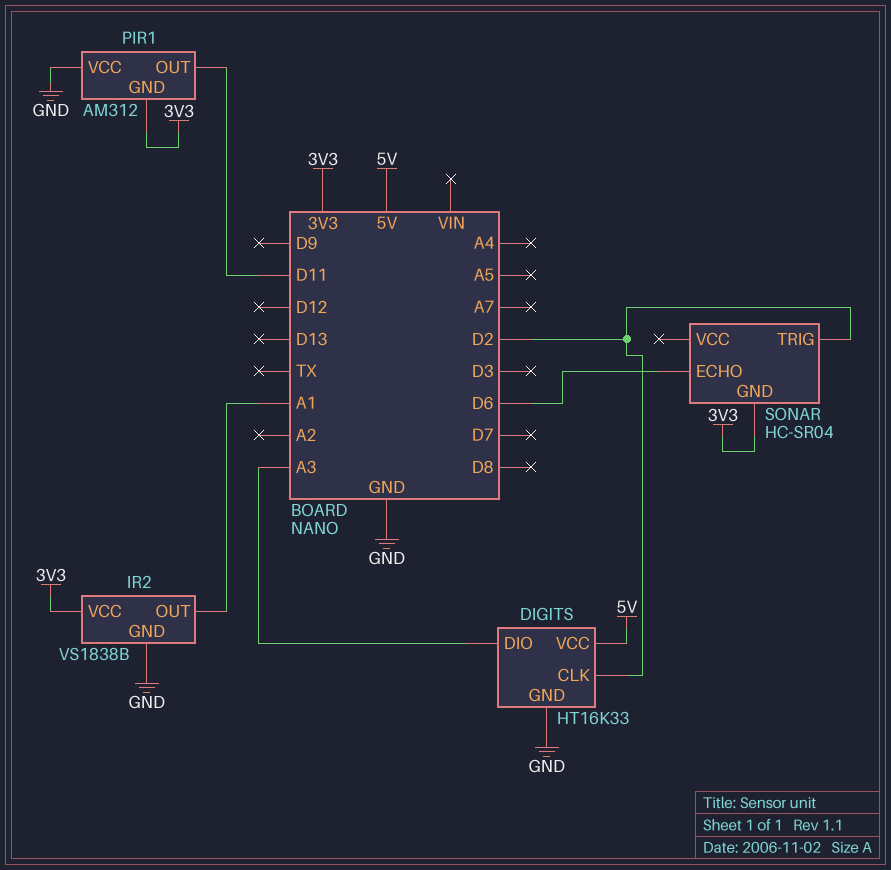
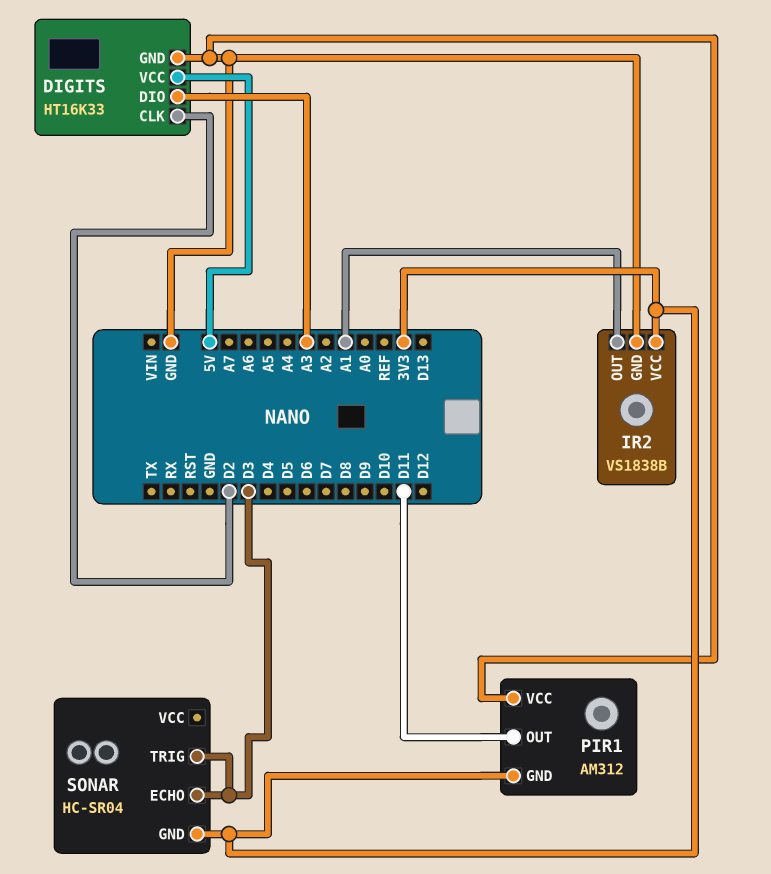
SONAR pin ECHO: D6 -> D3
SONAR pin TRIG: D2 -> D3

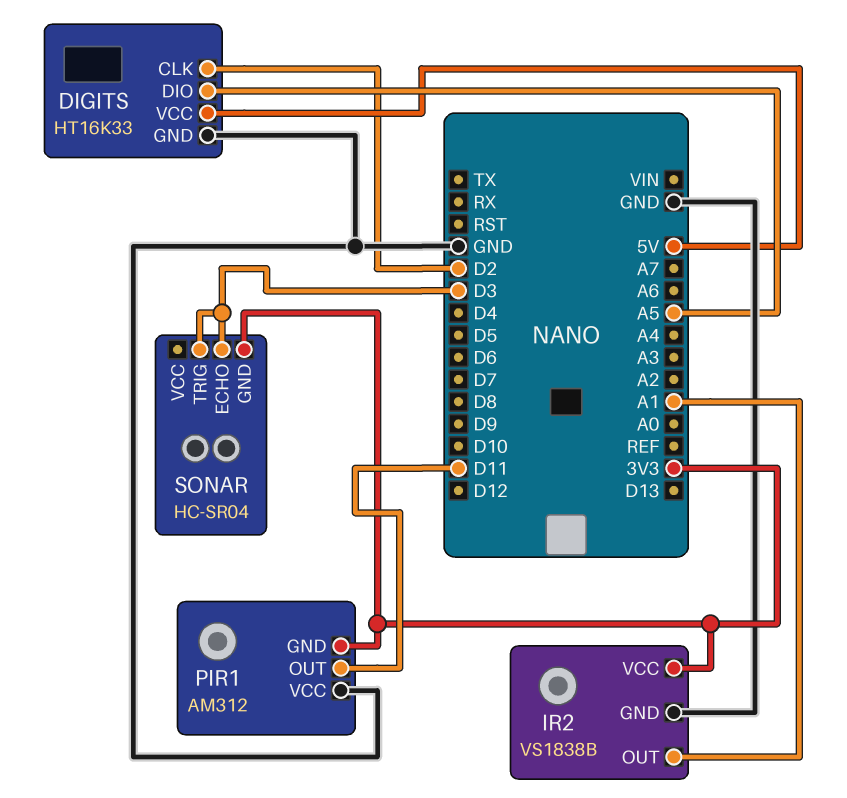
DIGITS pin DIO: A3 -> A5

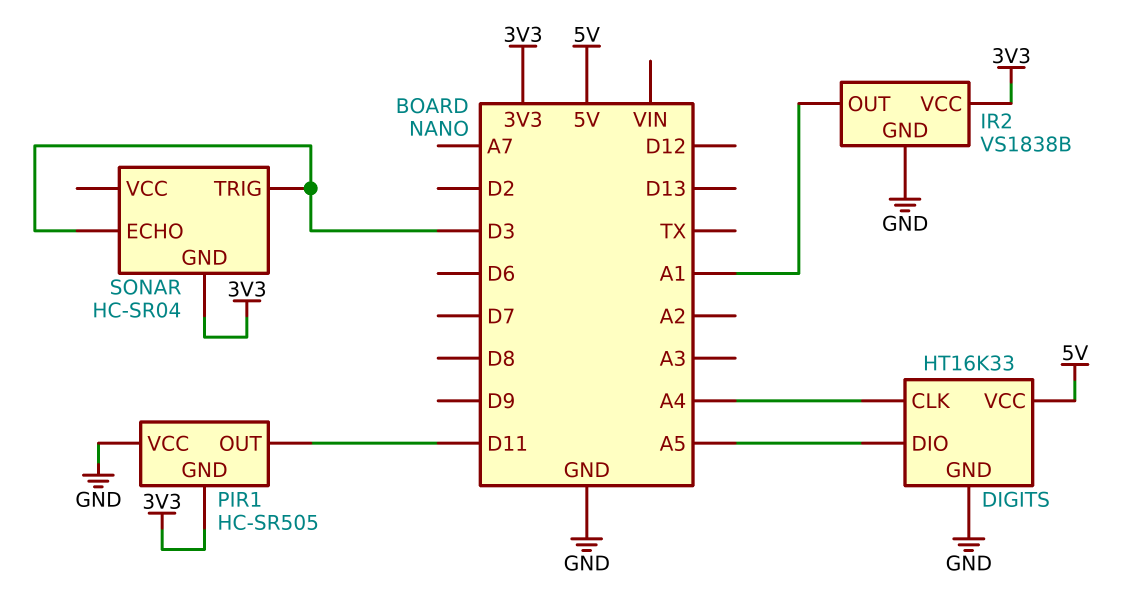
DIGITS pin CLK: D2 -> A4
PIR1: AM312 -> HC-SR505

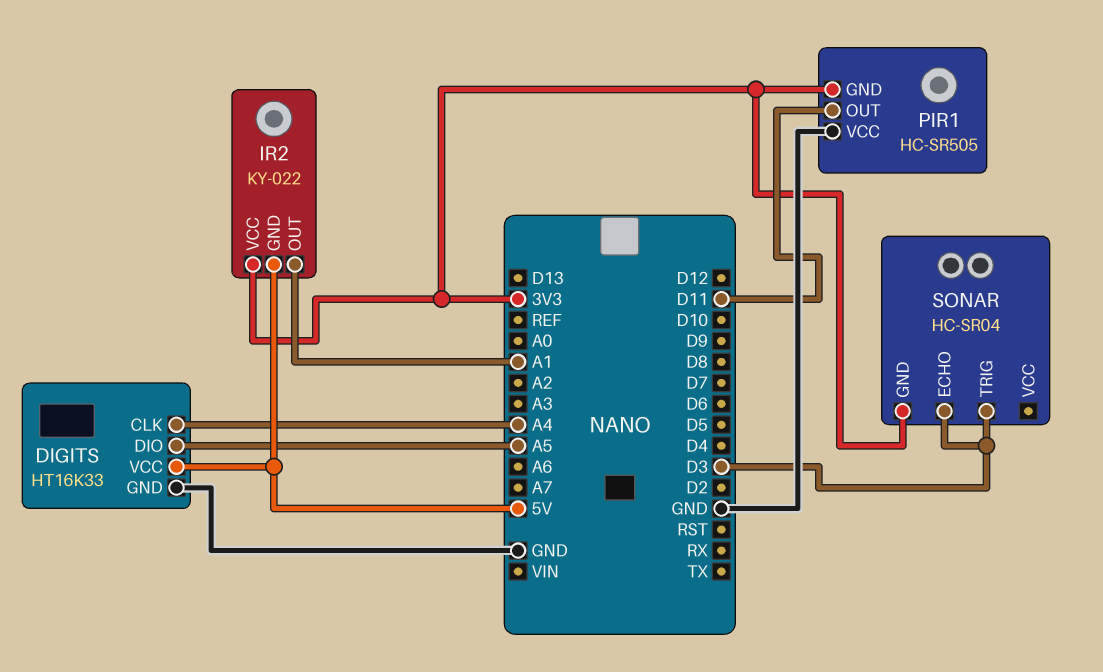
IR2: VS1838B -> KY-022
IR2 pin GND: GND -> 5V

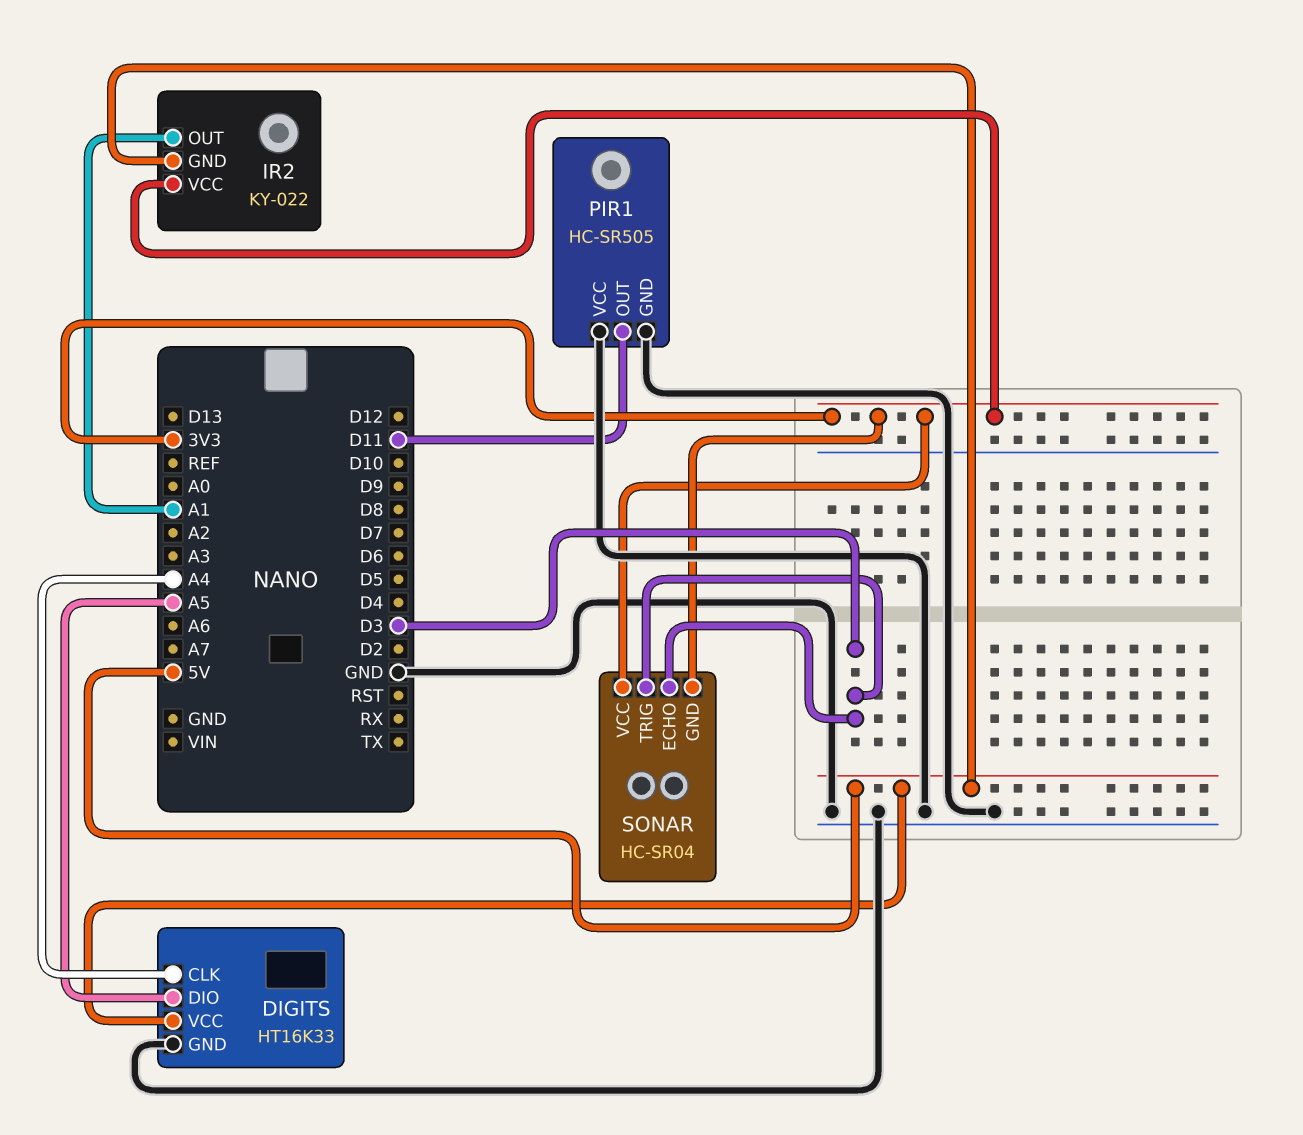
PIR1 pin GND: 3V3 -> GND
SONAR pin VCC: none -> 3V3

